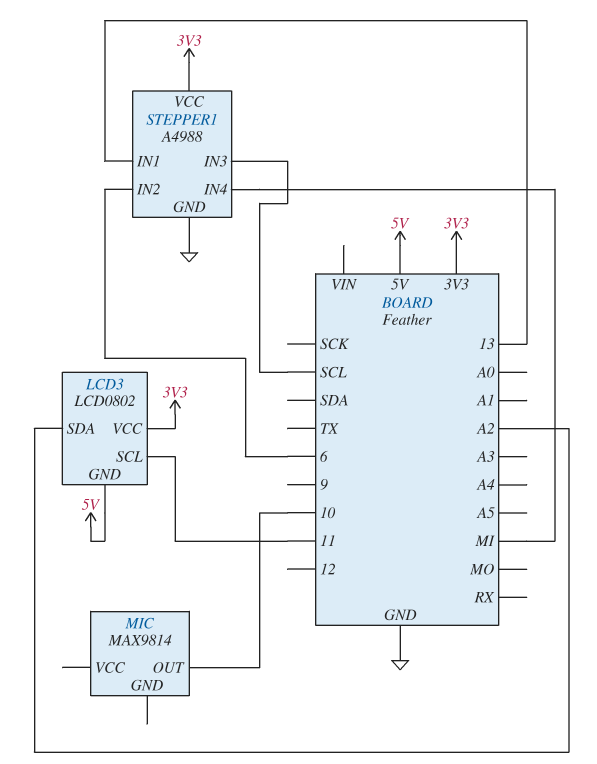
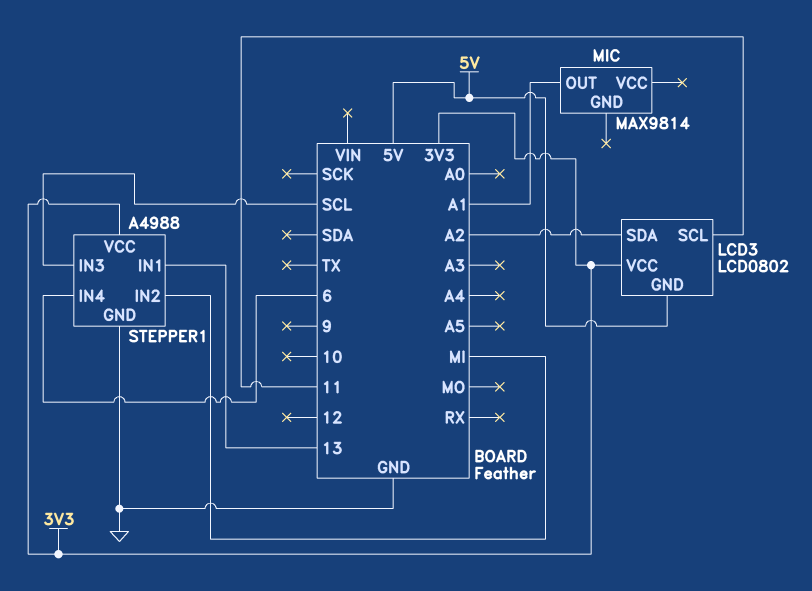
MIC pin OUT: 10 -> A1
STEPPER1 pin IN2: 6 -> MI
STEPPER1 pin IN4: MI -> 6

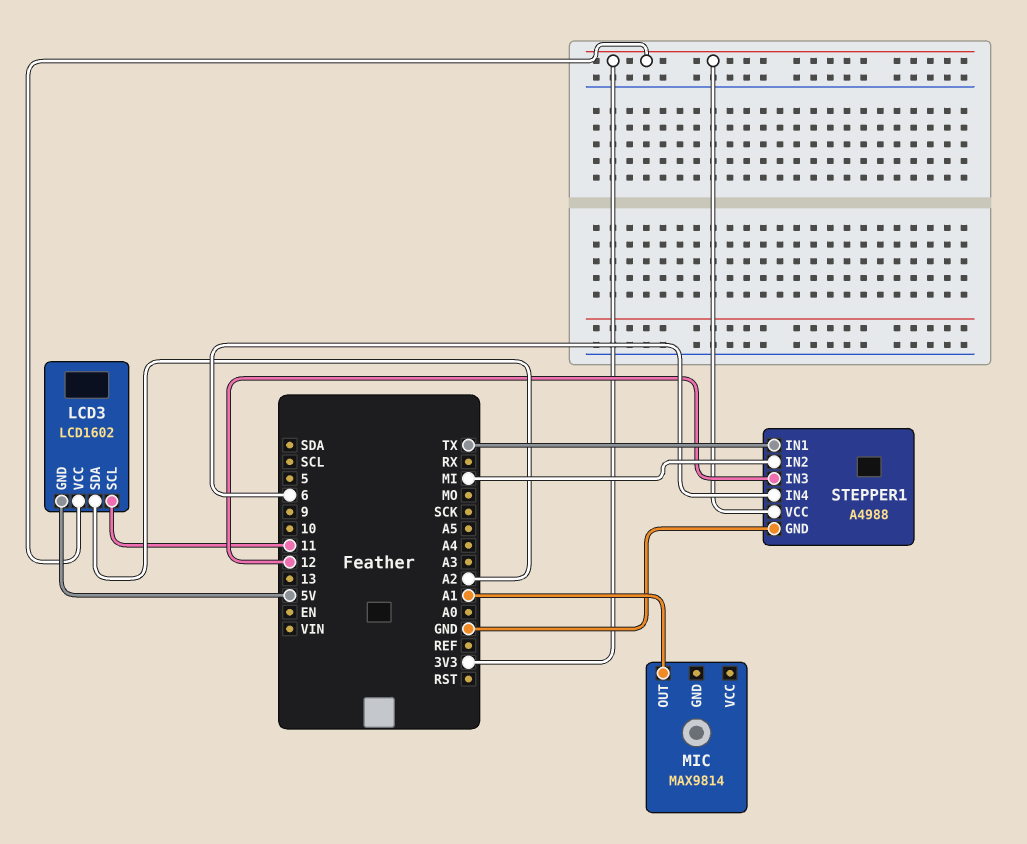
LCD3: LCD0802 -> LCD1602
STEPPER1 pin IN1: 13 -> TX
STEPPER1 pin IN3: SCL -> 12

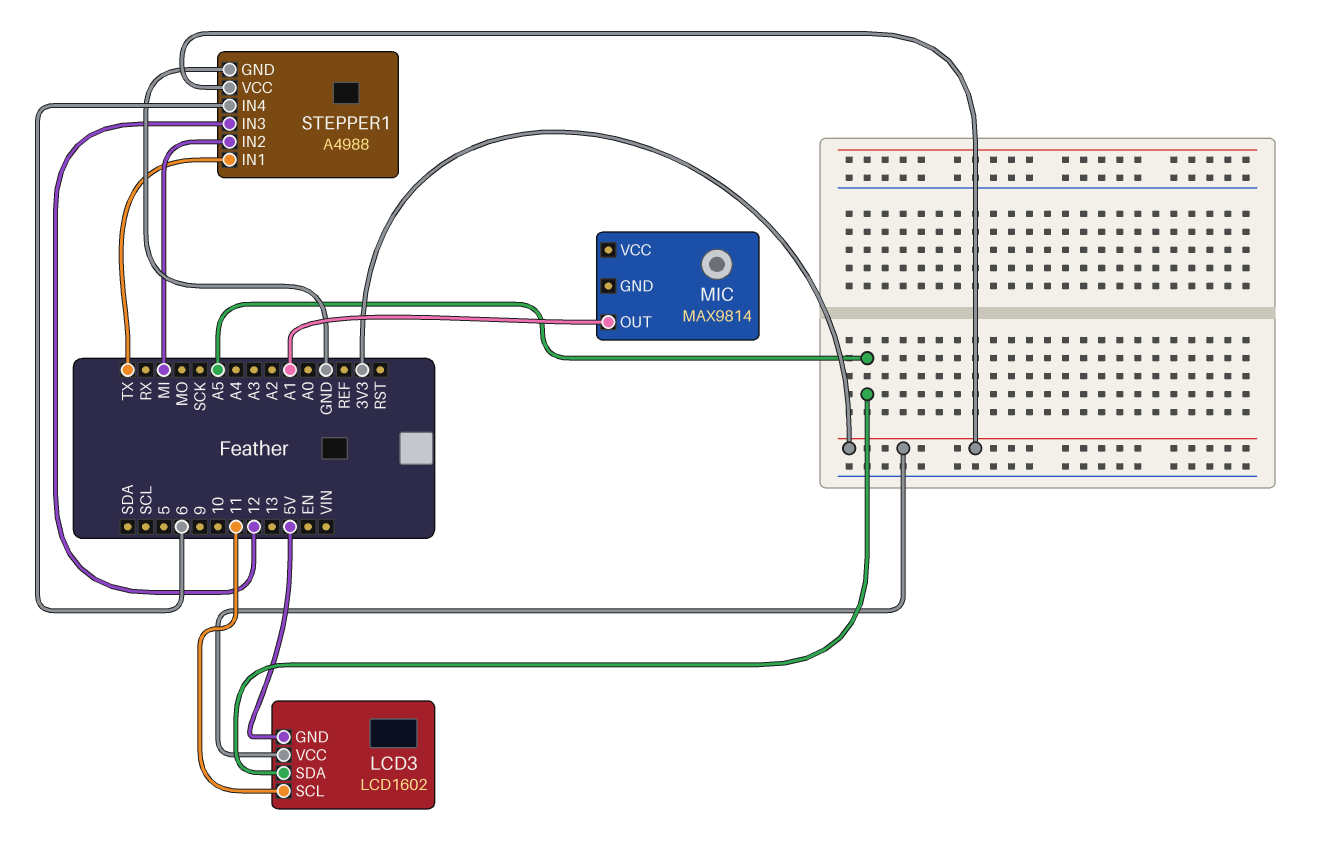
LCD3 pin SDA: A2 -> A5

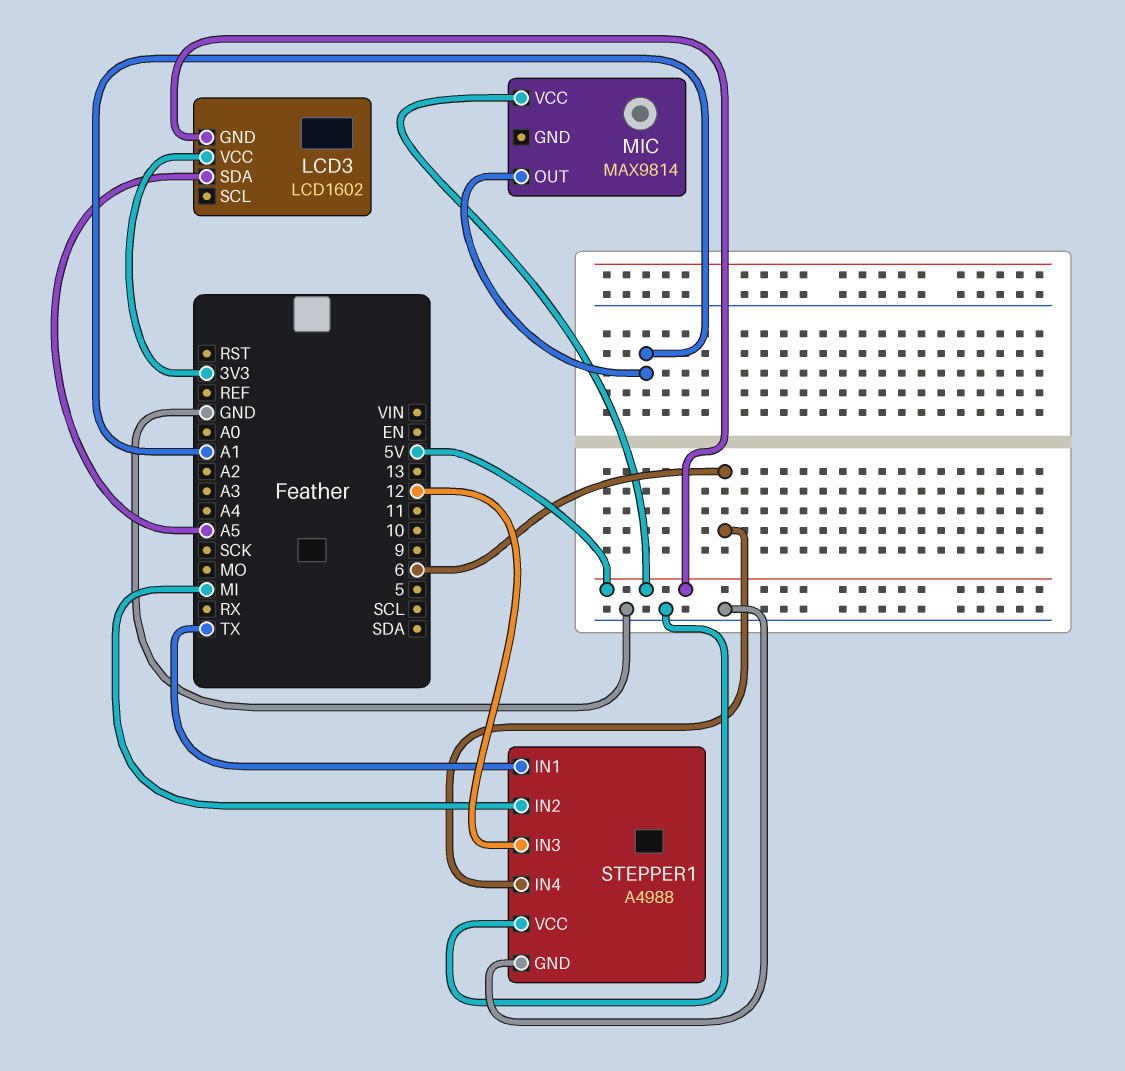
LCD3 pin SCL: 11 -> none
MIC pin VCC: none -> 5V
STEPPER1 pin VCC: 3V3 -> GND

